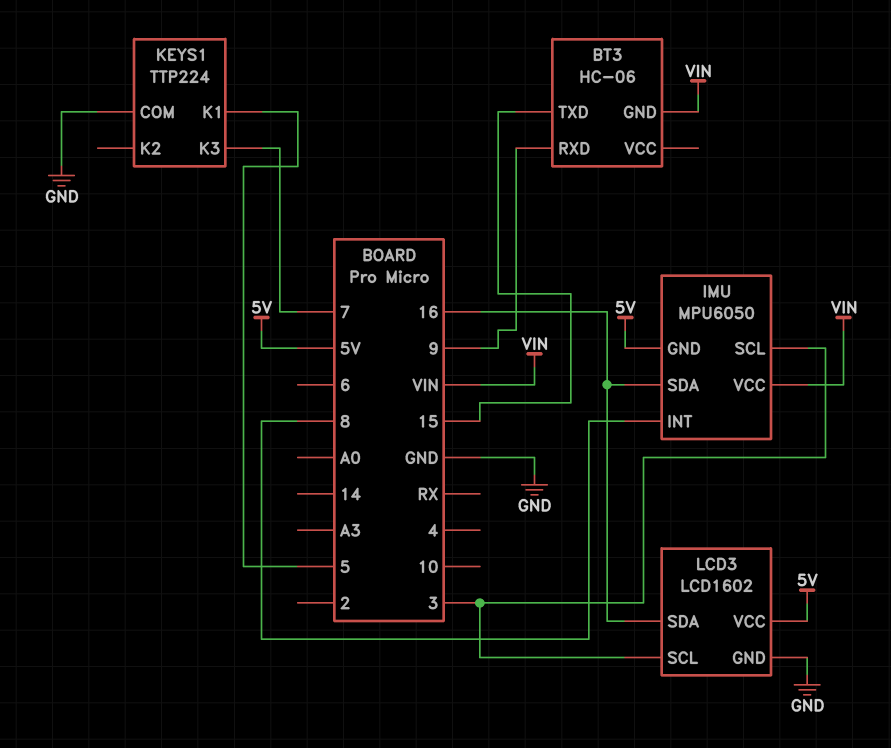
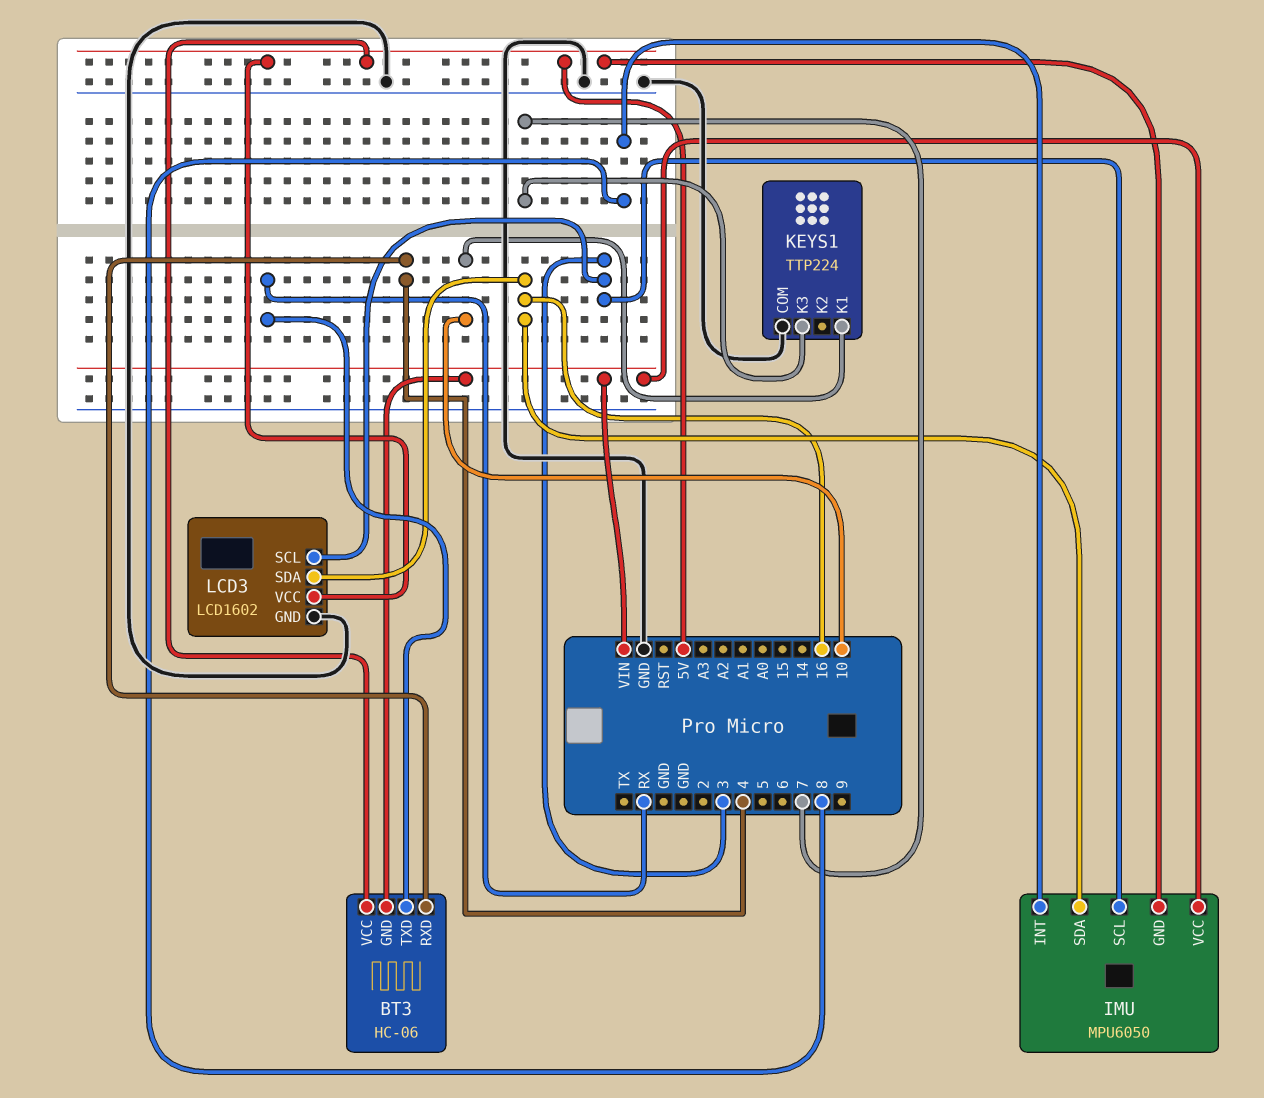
BT3 pin RXD: 9 -> 4
BT3 pin TXD: 15 -> RX
BT3 pin VCC: none -> 5V
KEYS1 pin K1: 5 -> 10

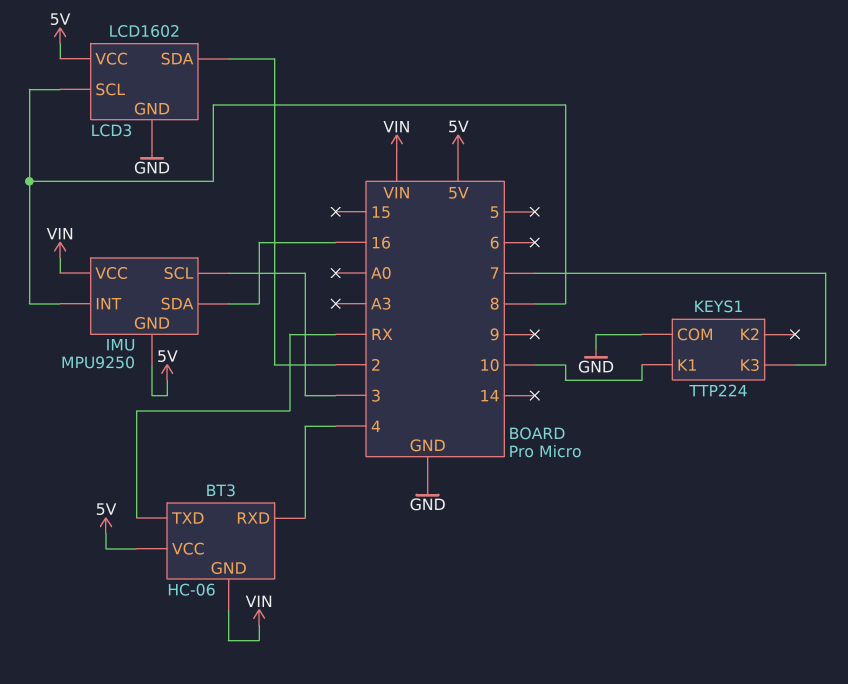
IMU: MPU6050 -> MPU9250
LCD3 pin SCL: 3 -> 8
LCD3 pin SDA: 16 -> 2

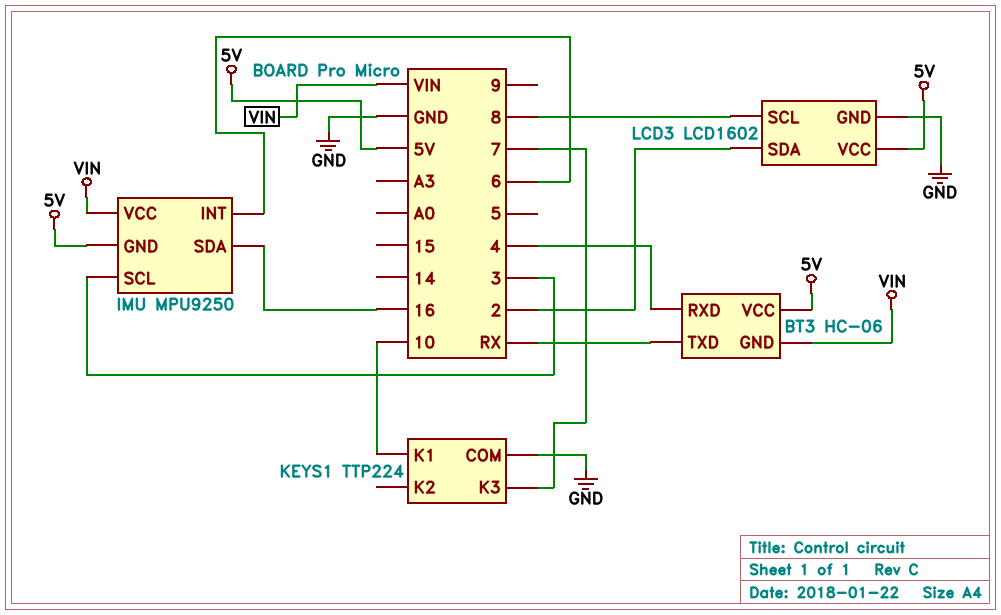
IMU pin INT: 8 -> 6

